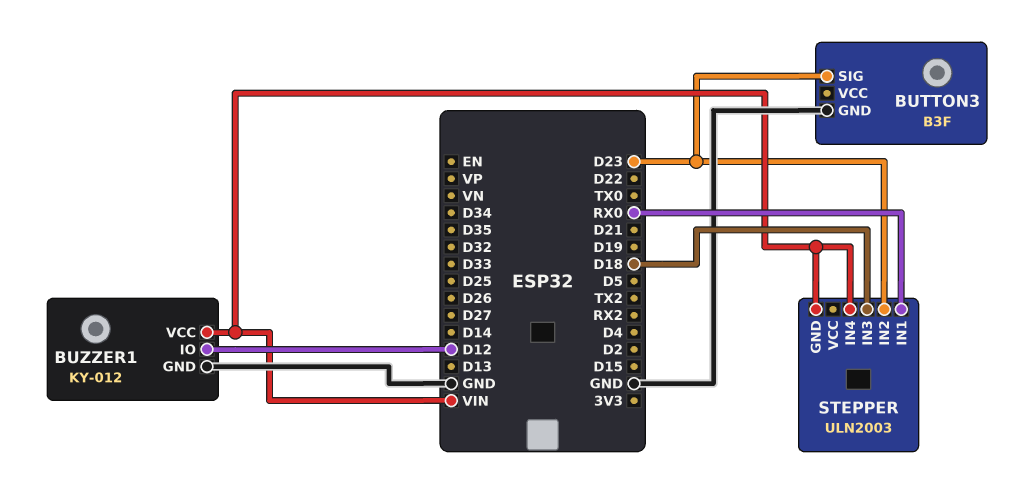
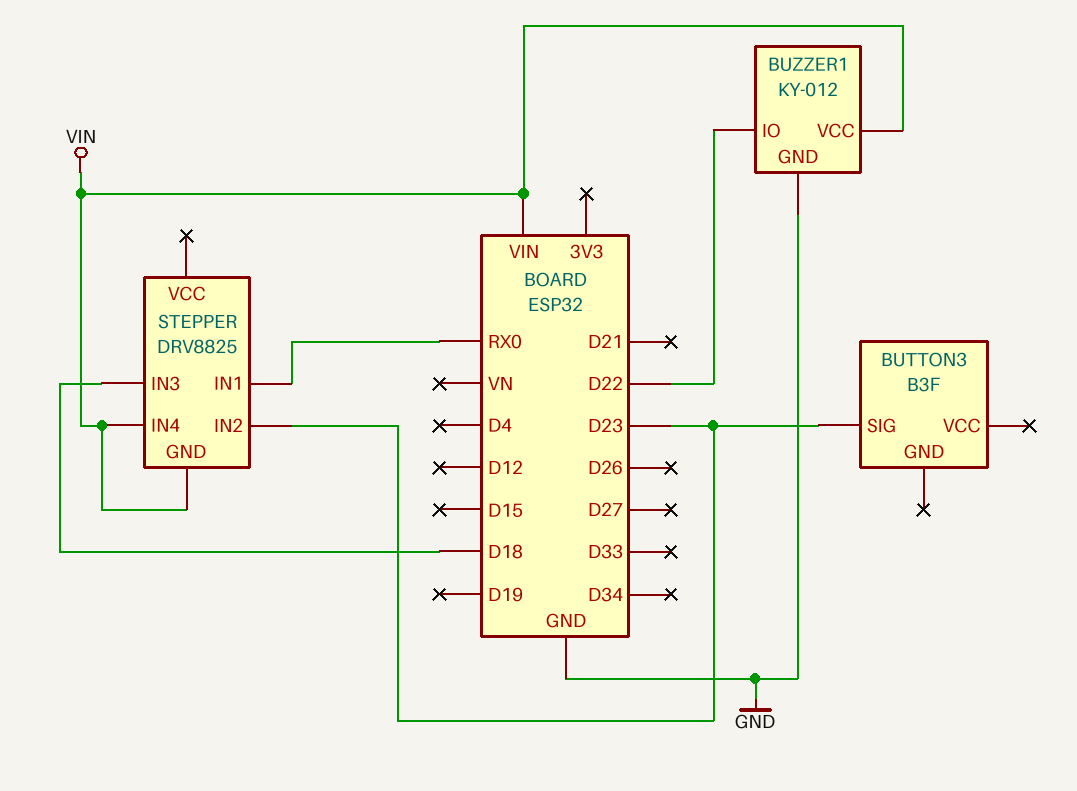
BUTTON3 pin GND: GND -> none
BUZZER1 pin IO: D12 -> D22
STEPPER: ULN2003 -> DRV8825

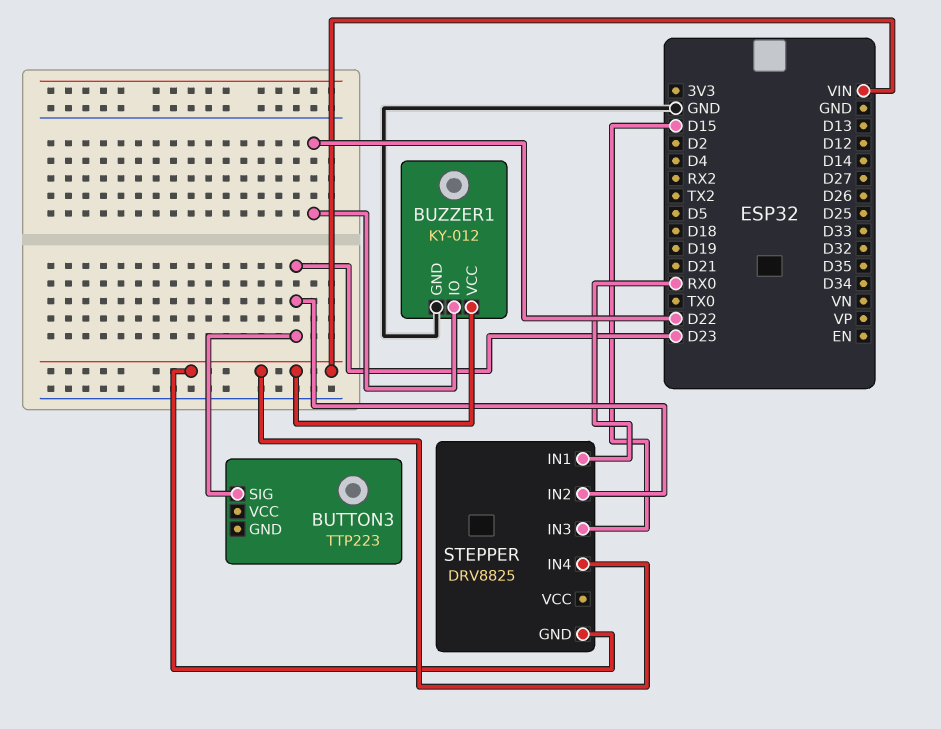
BUTTON3: B3F -> TTP223
STEPPER pin IN3: D18 -> D15

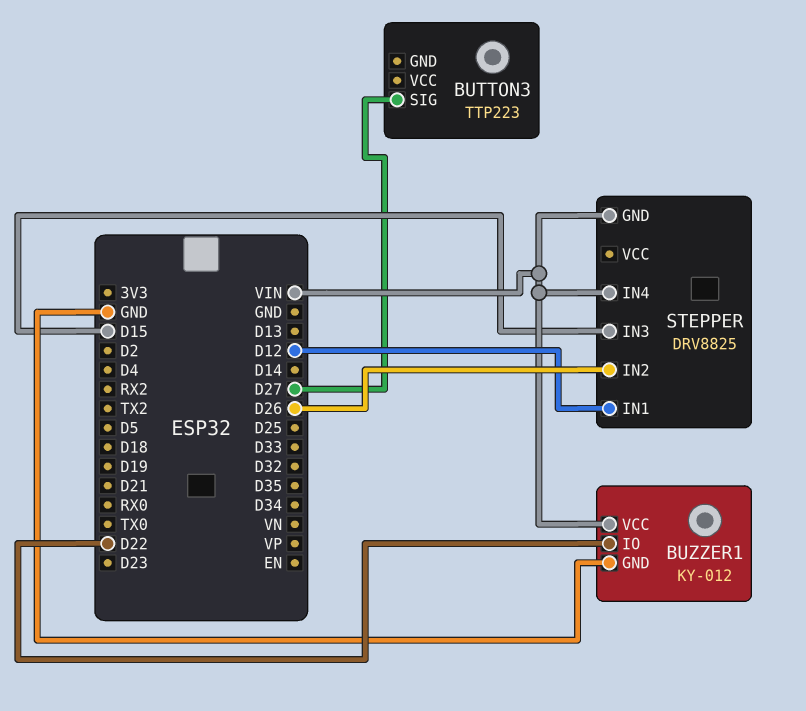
BUTTON3 pin SIG: D23 -> D27
STEPPER pin IN1: RX0 -> D12
STEPPER pin IN2: D23 -> D26

